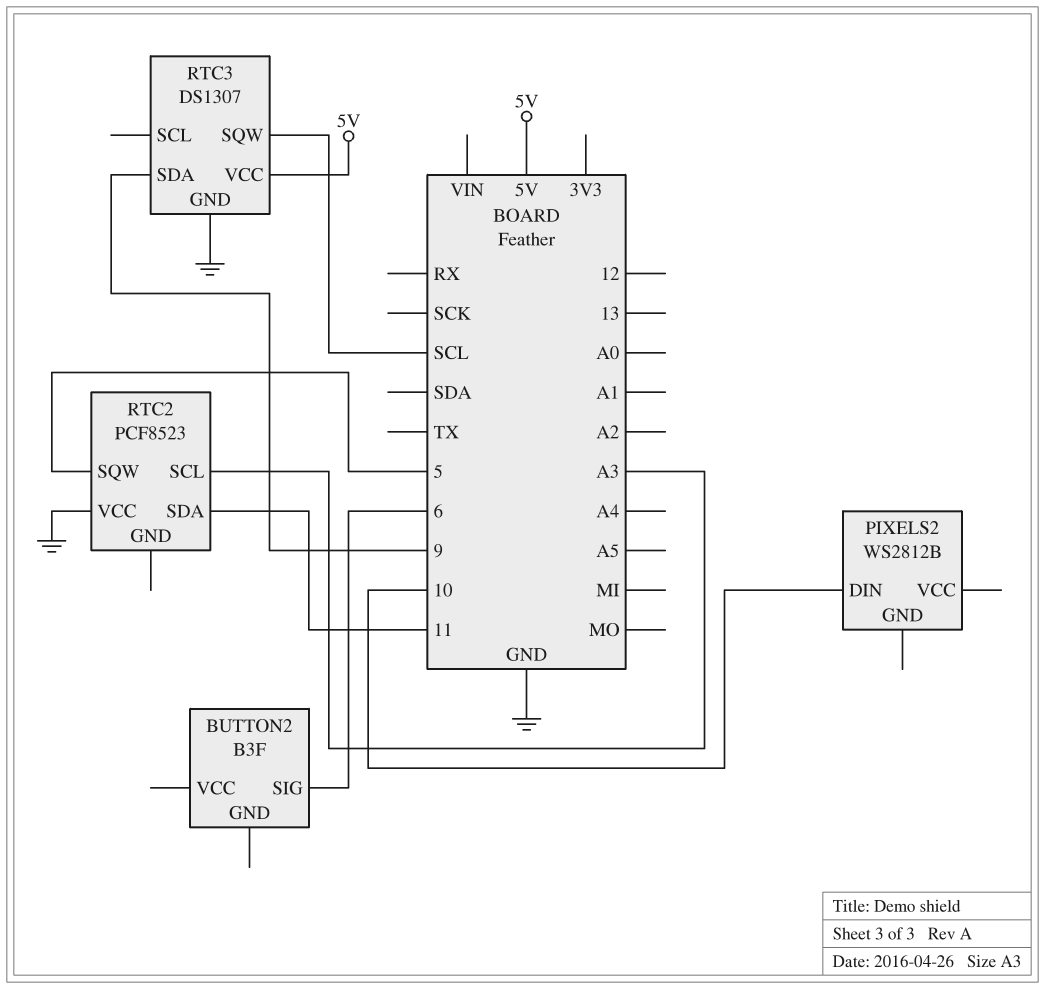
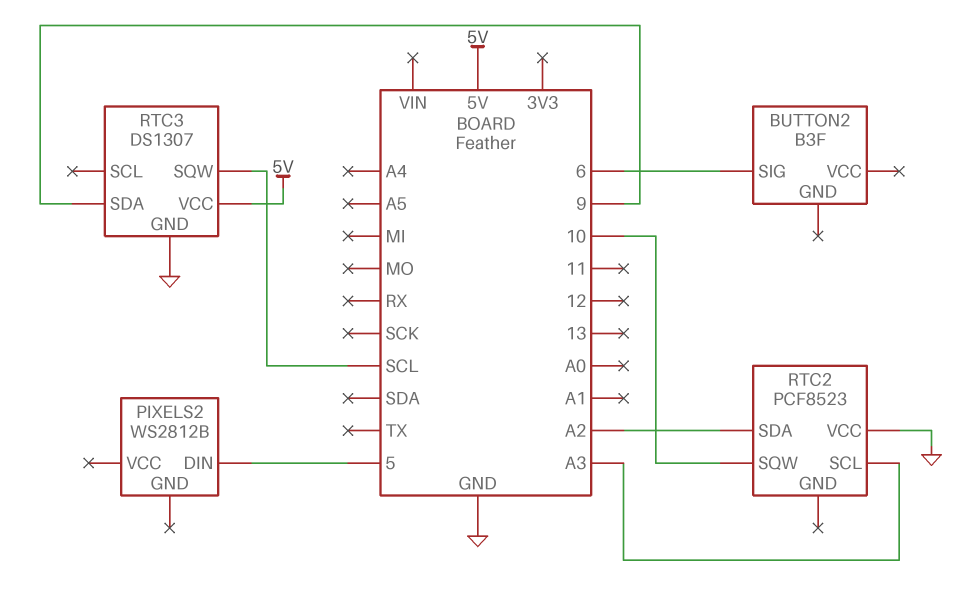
PIXELS2 pin DIN: 10 -> 5
RTC2 pin SDA: 11 -> A2
RTC2 pin SQW: 5 -> 10

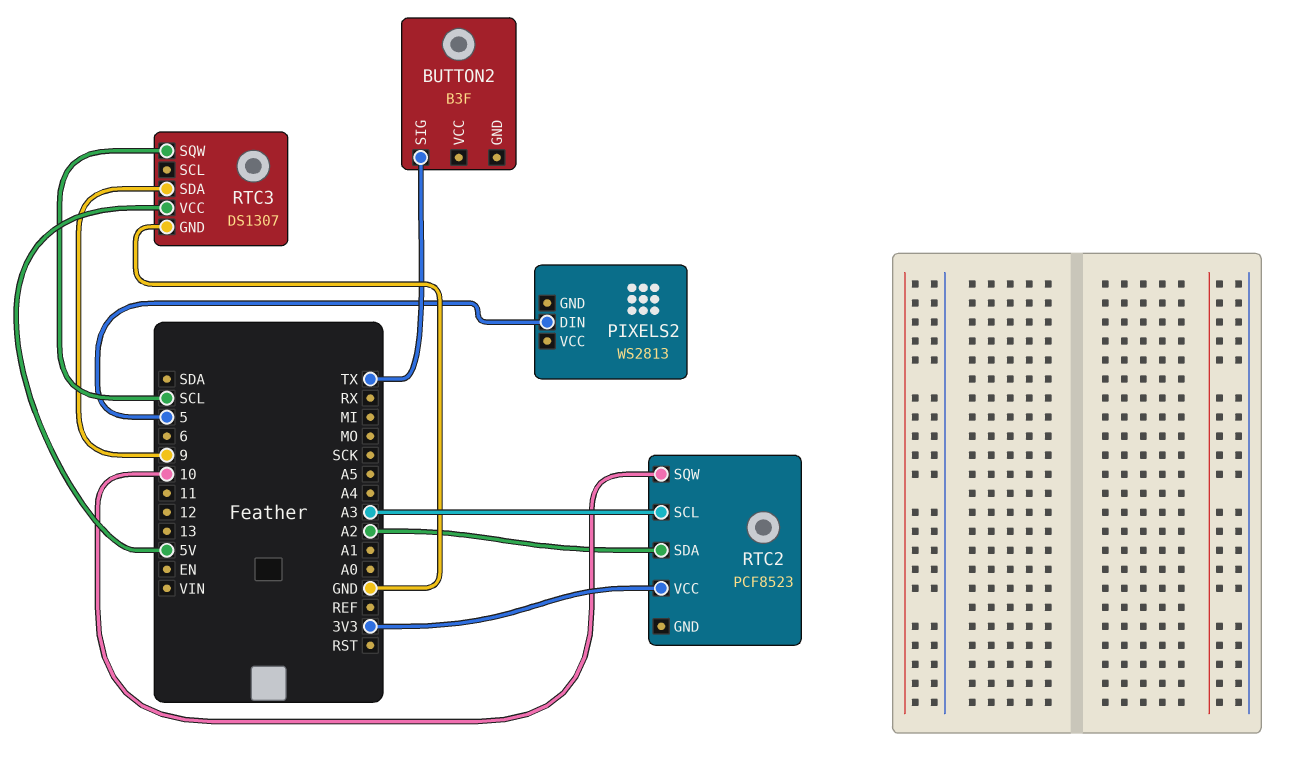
BUTTON2 pin SIG: 6 -> TX
PIXELS2: WS2812B -> WS2813
RTC2 pin VCC: GND -> 3V3

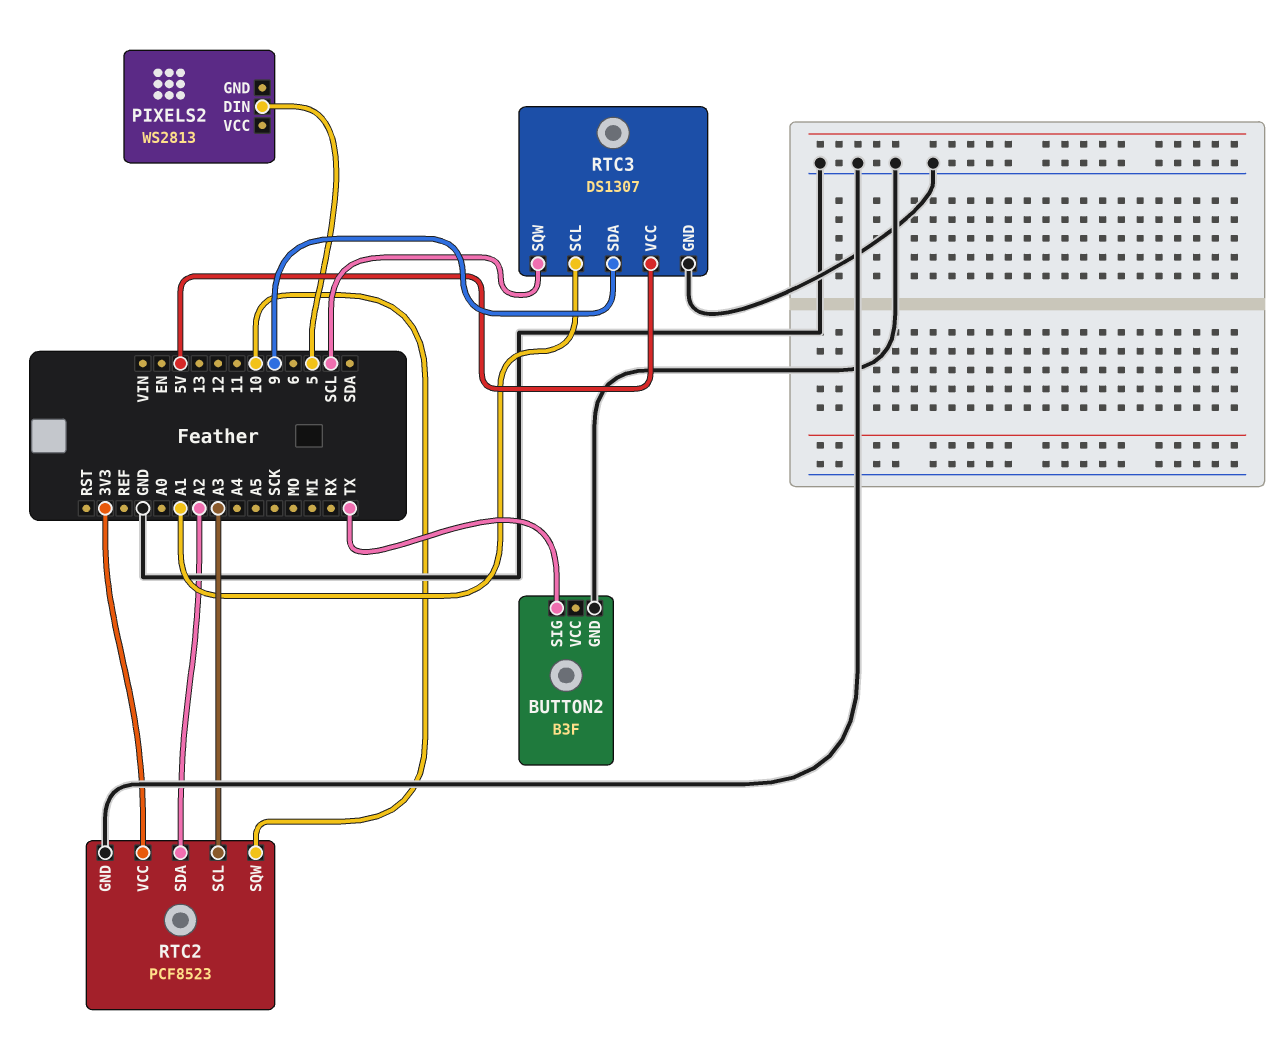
BUTTON2 pin GND: none -> GND
RTC2 pin GND: none -> GND
RTC3 pin SCL: none -> A1

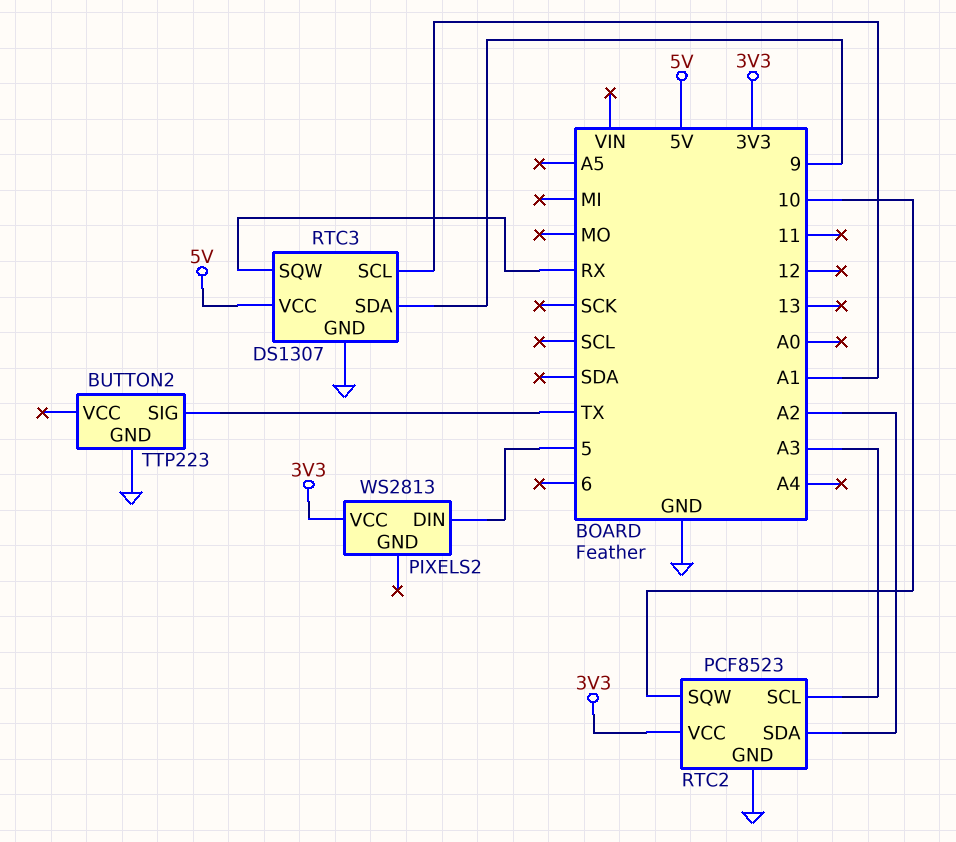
BUTTON2: B3F -> TTP223
PIXELS2 pin VCC: none -> 3V3
RTC3 pin SQW: SCL -> RX

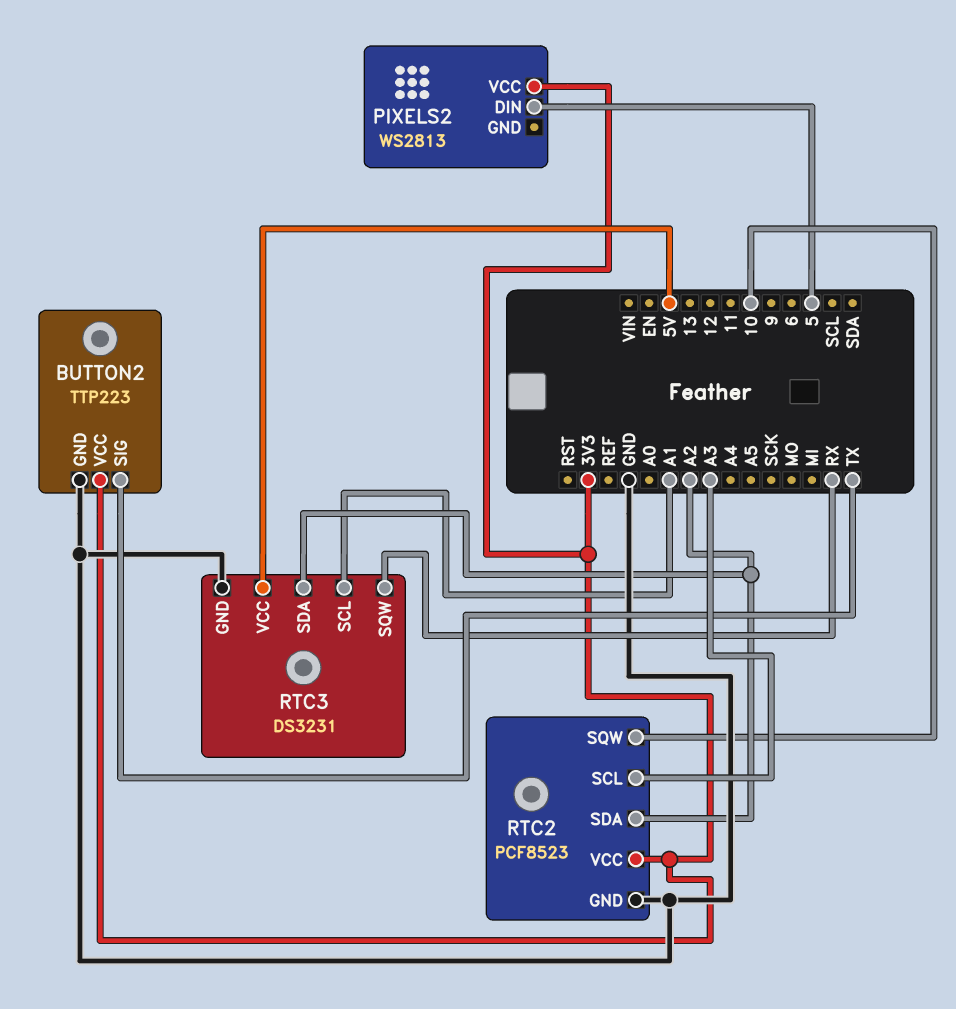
BUTTON2 pin VCC: none -> 3V3
RTC3: DS1307 -> DS3231
RTC3 pin SDA: 9 -> A2

